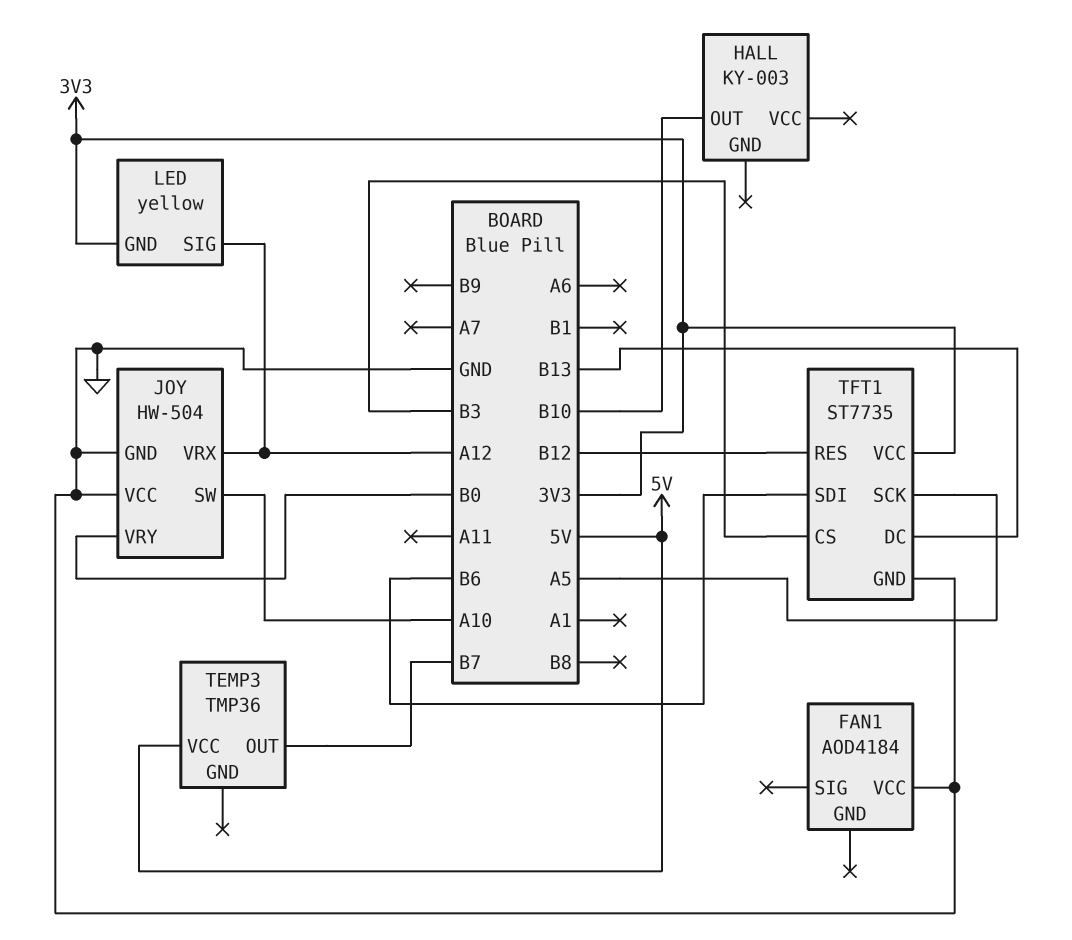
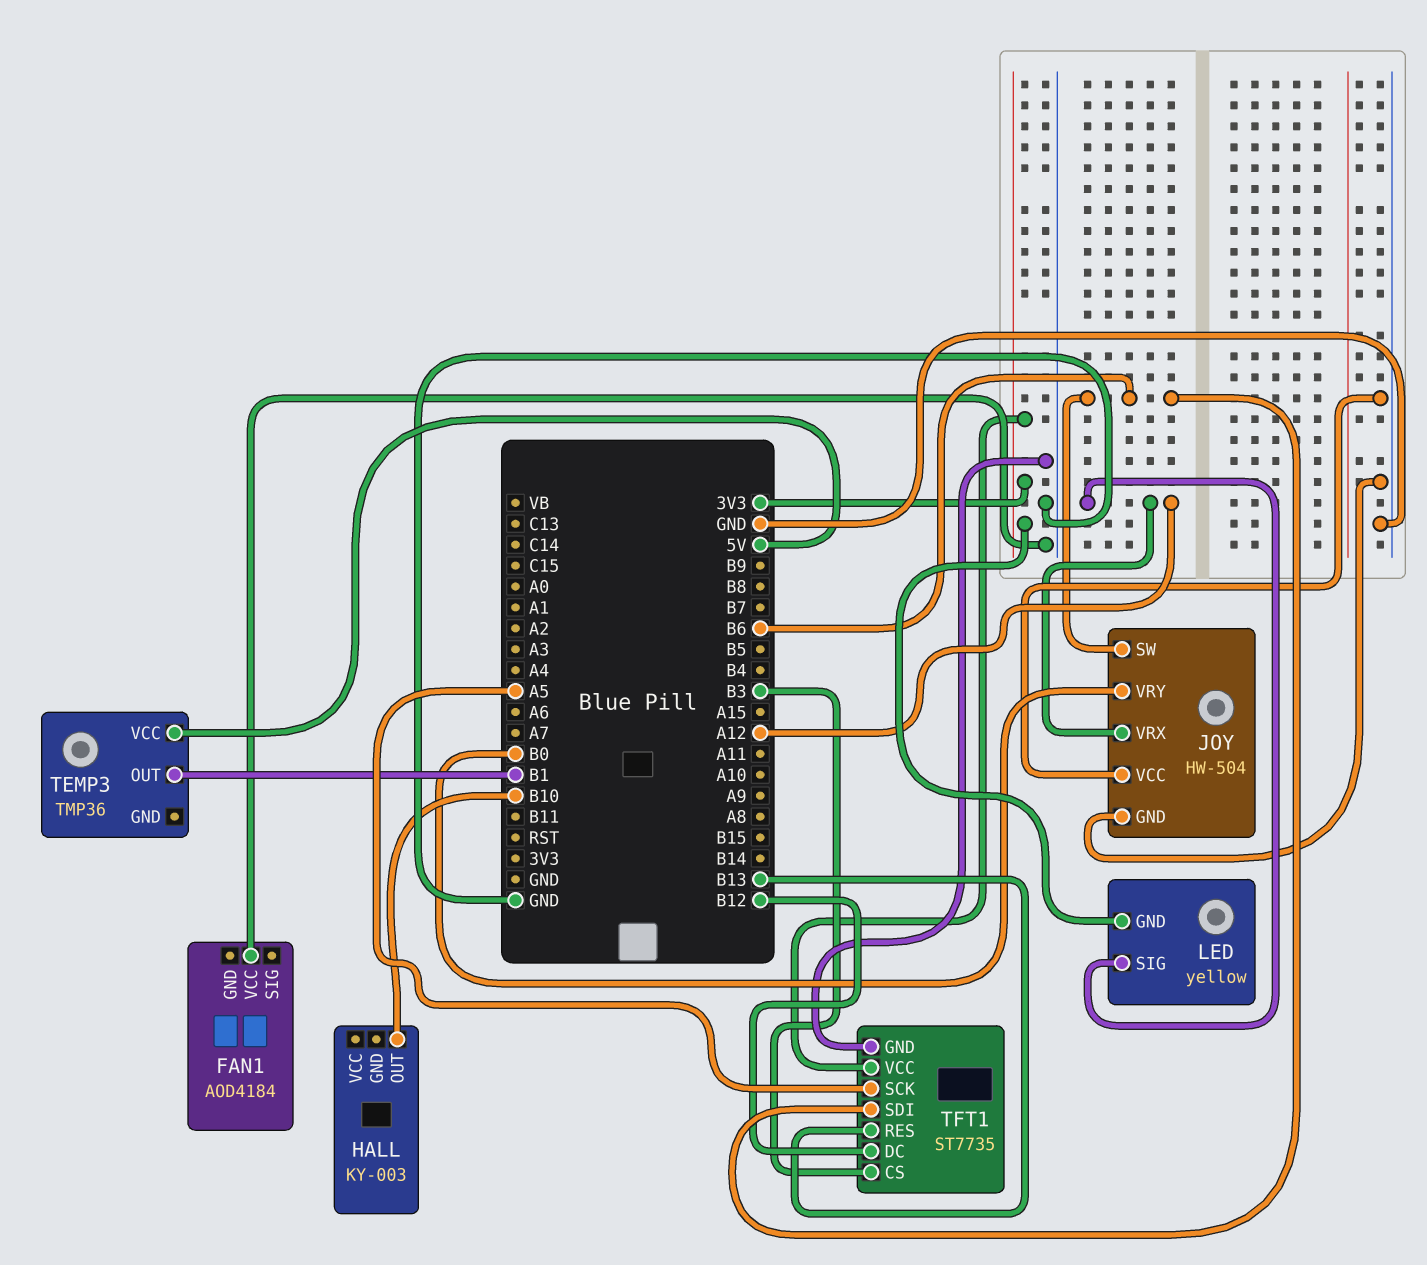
JOY pin SW: A10 -> B6
TEMP3 pin OUT: B7 -> B1
TFT1 pin DC: B13 -> B12
TFT1 pin RES: B12 -> B13

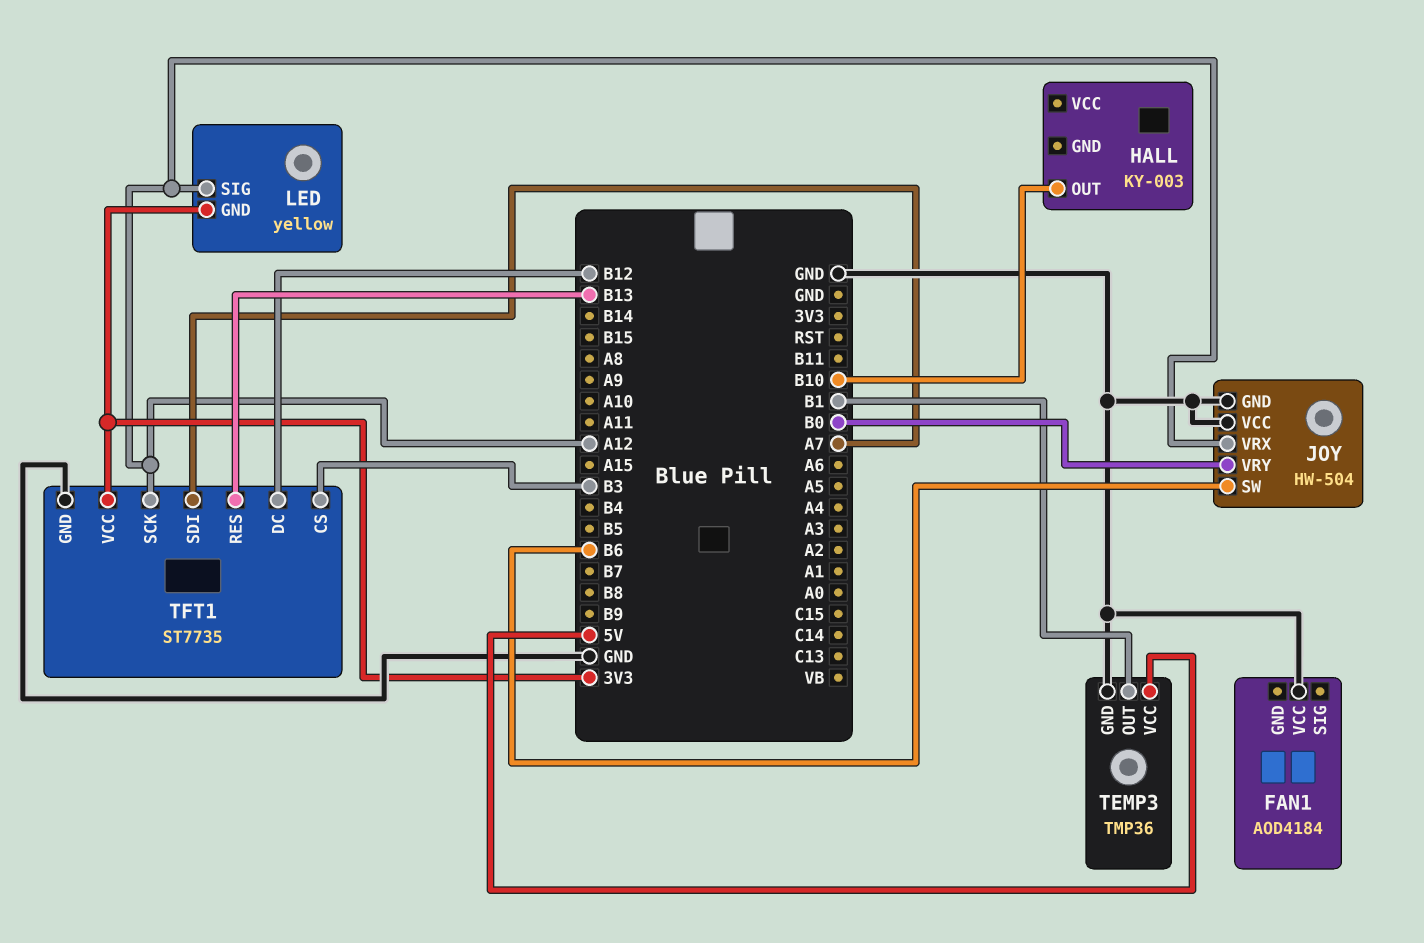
TEMP3 pin GND: none -> GND
TFT1 pin SCK: A5 -> A12
TFT1 pin SDI: B6 -> A7

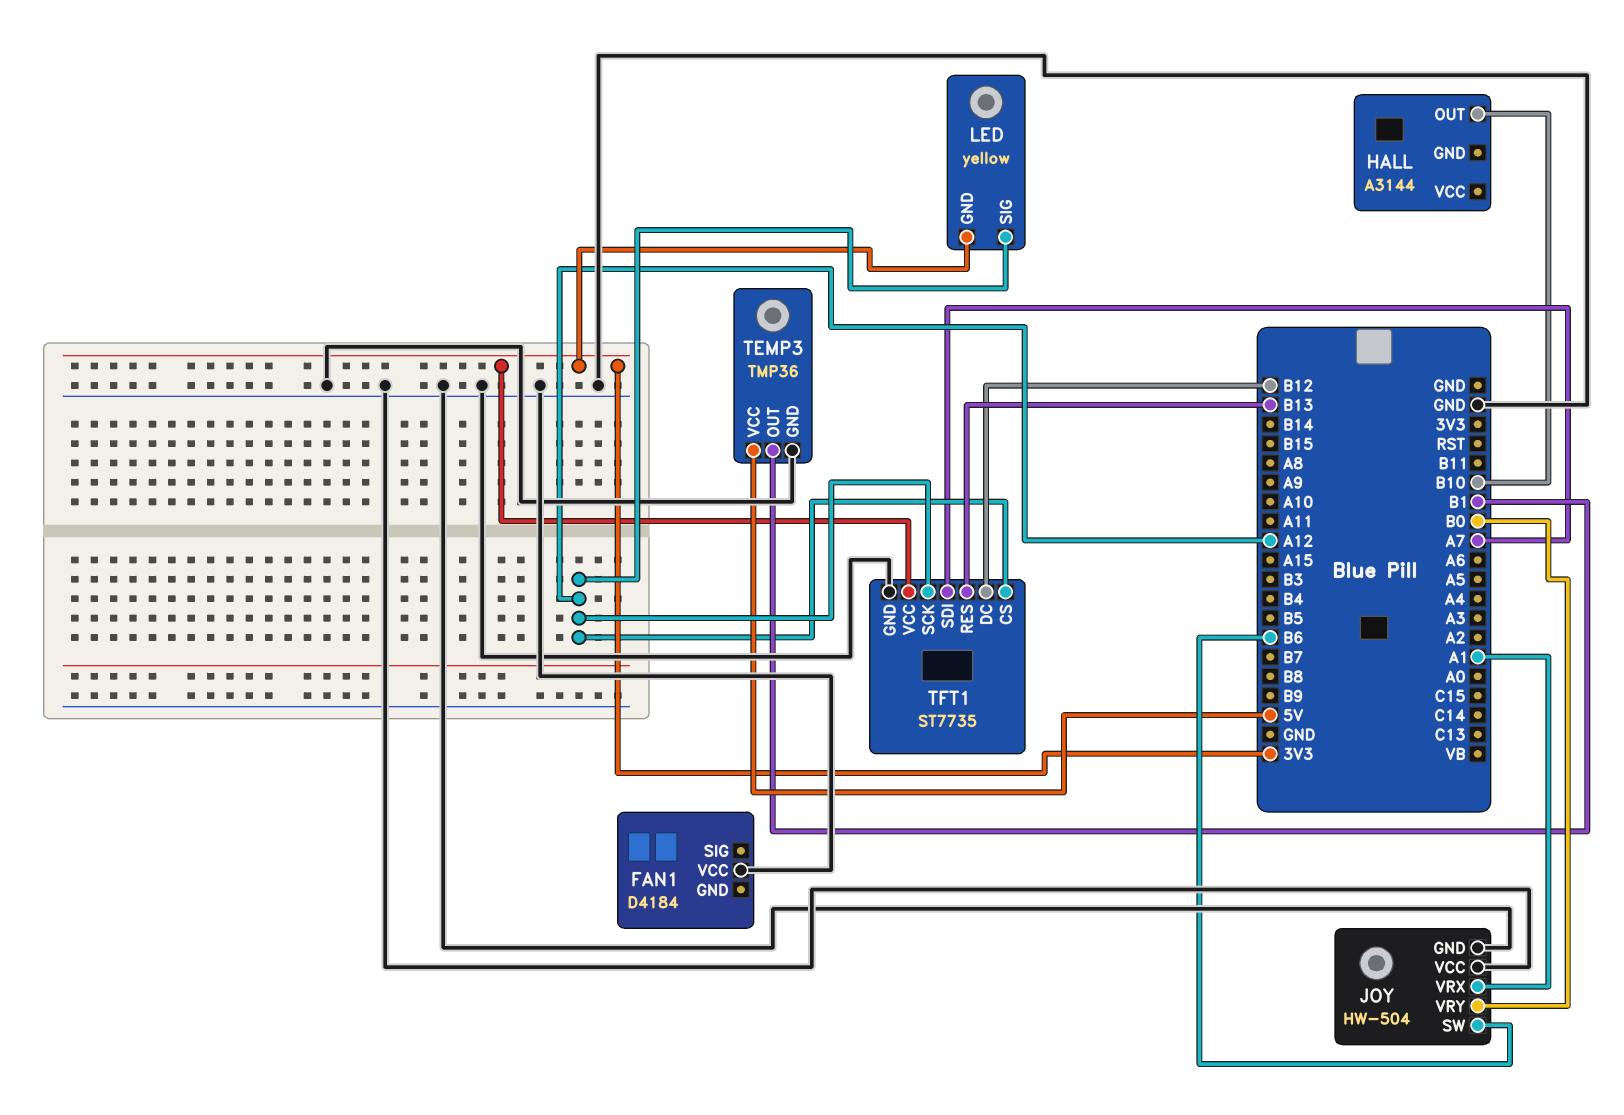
FAN1: AOD4184 -> D4184
HALL: KY-003 -> A3144
JOY pin VRX: A12 -> A1
TFT1 pin CS: B3 -> A12

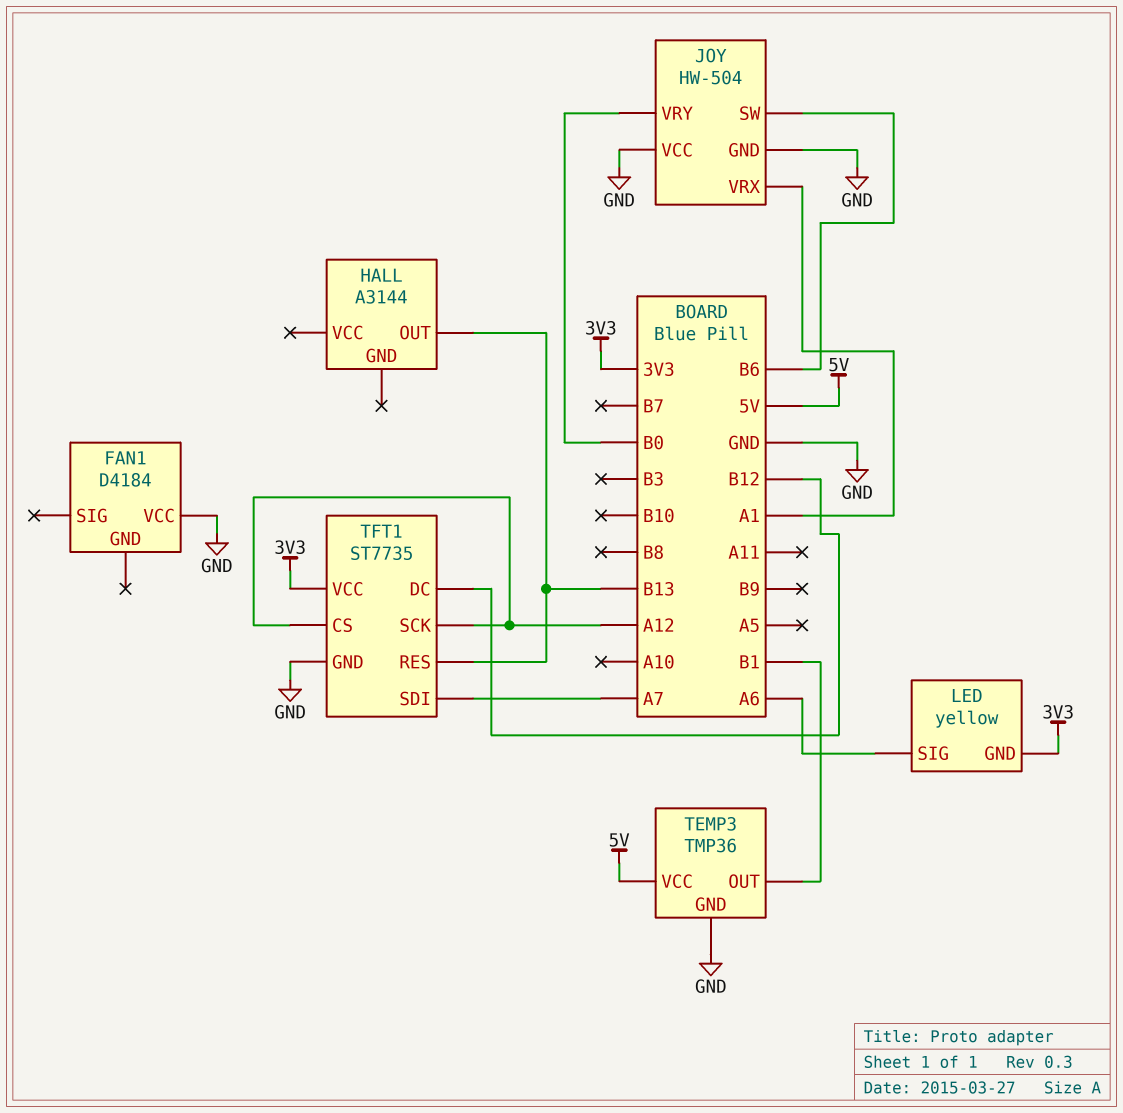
HALL pin OUT: B10 -> B13
LED pin SIG: A12 -> A6

